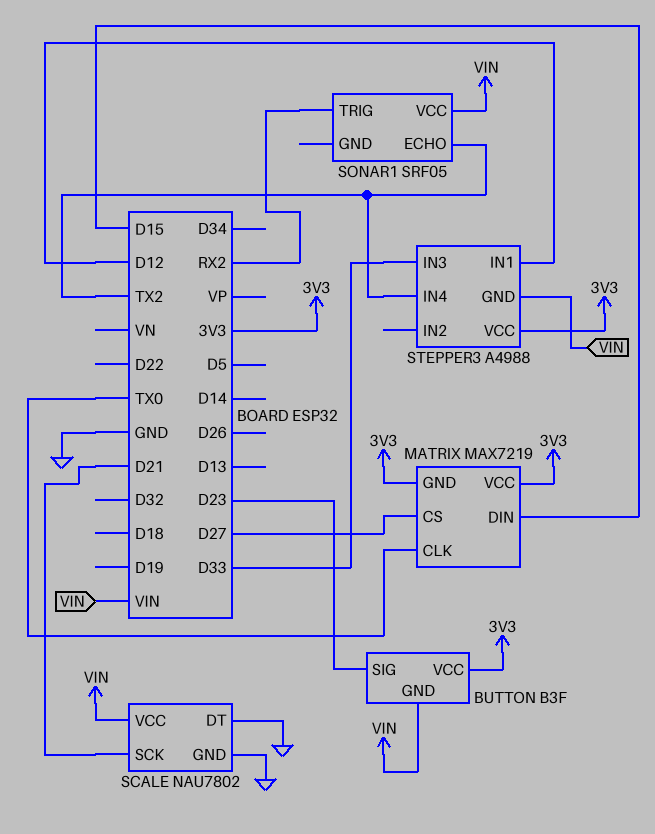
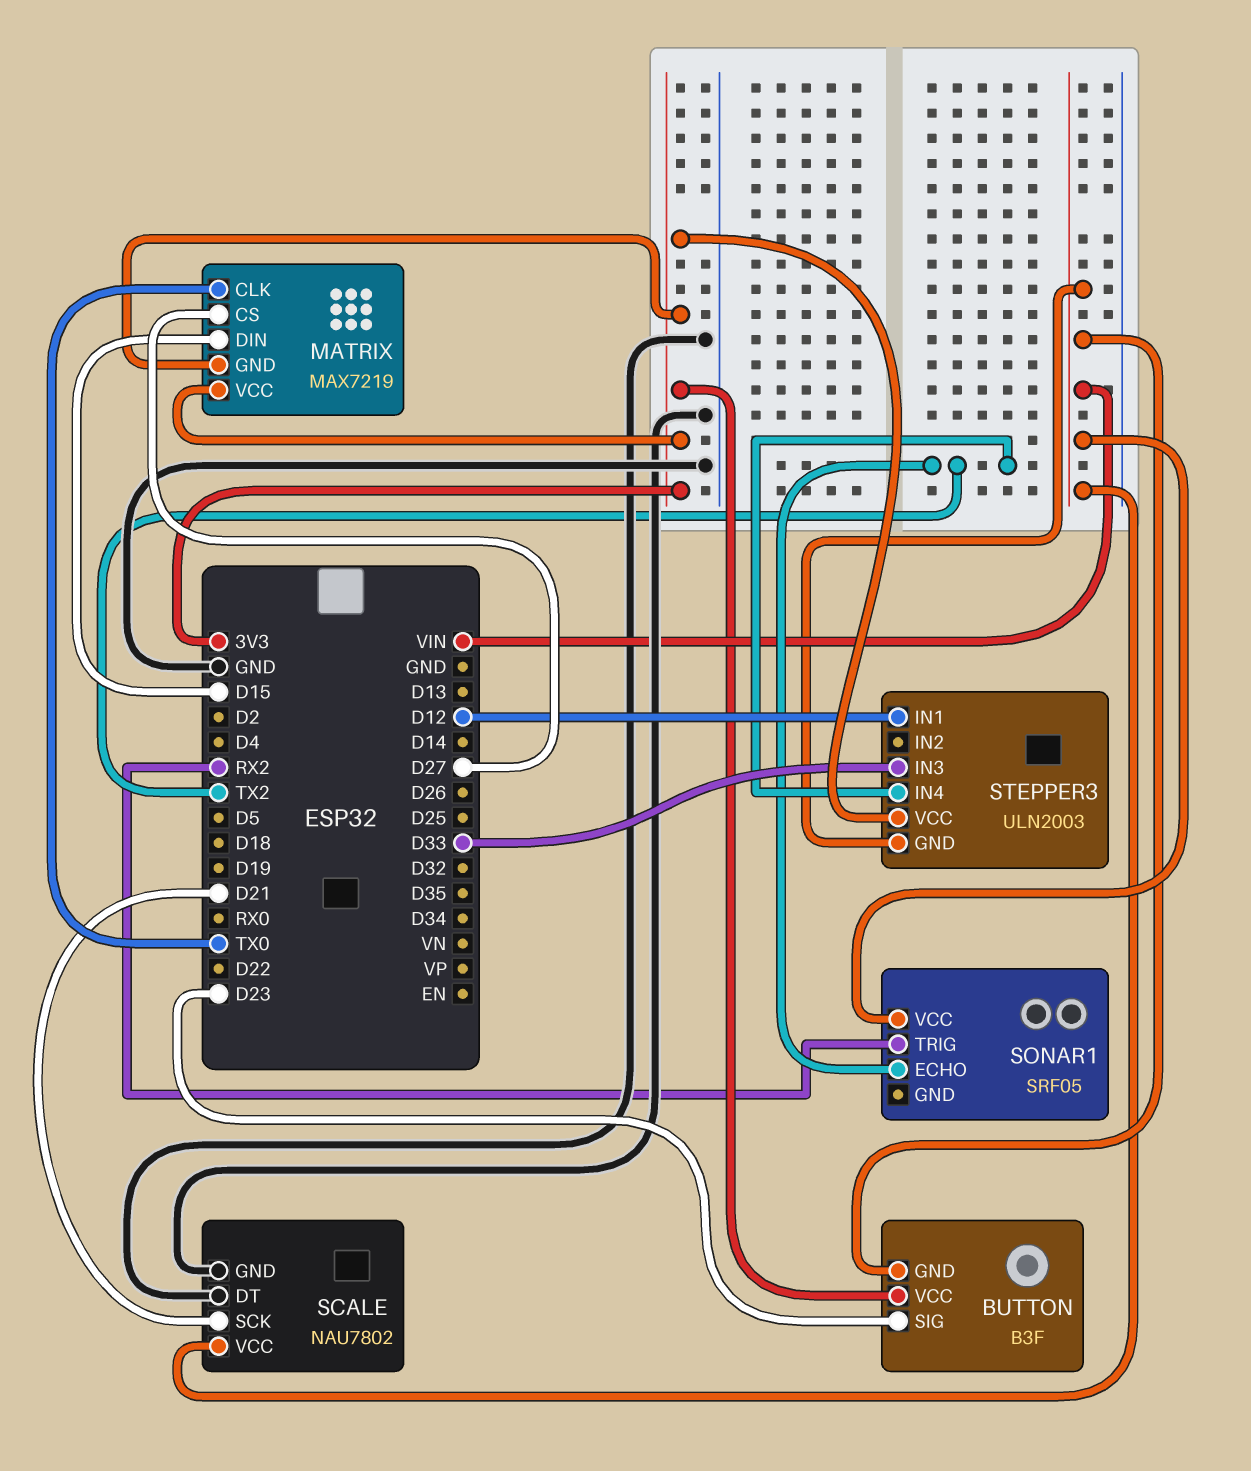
STEPPER3: A4988 -> ULN2003

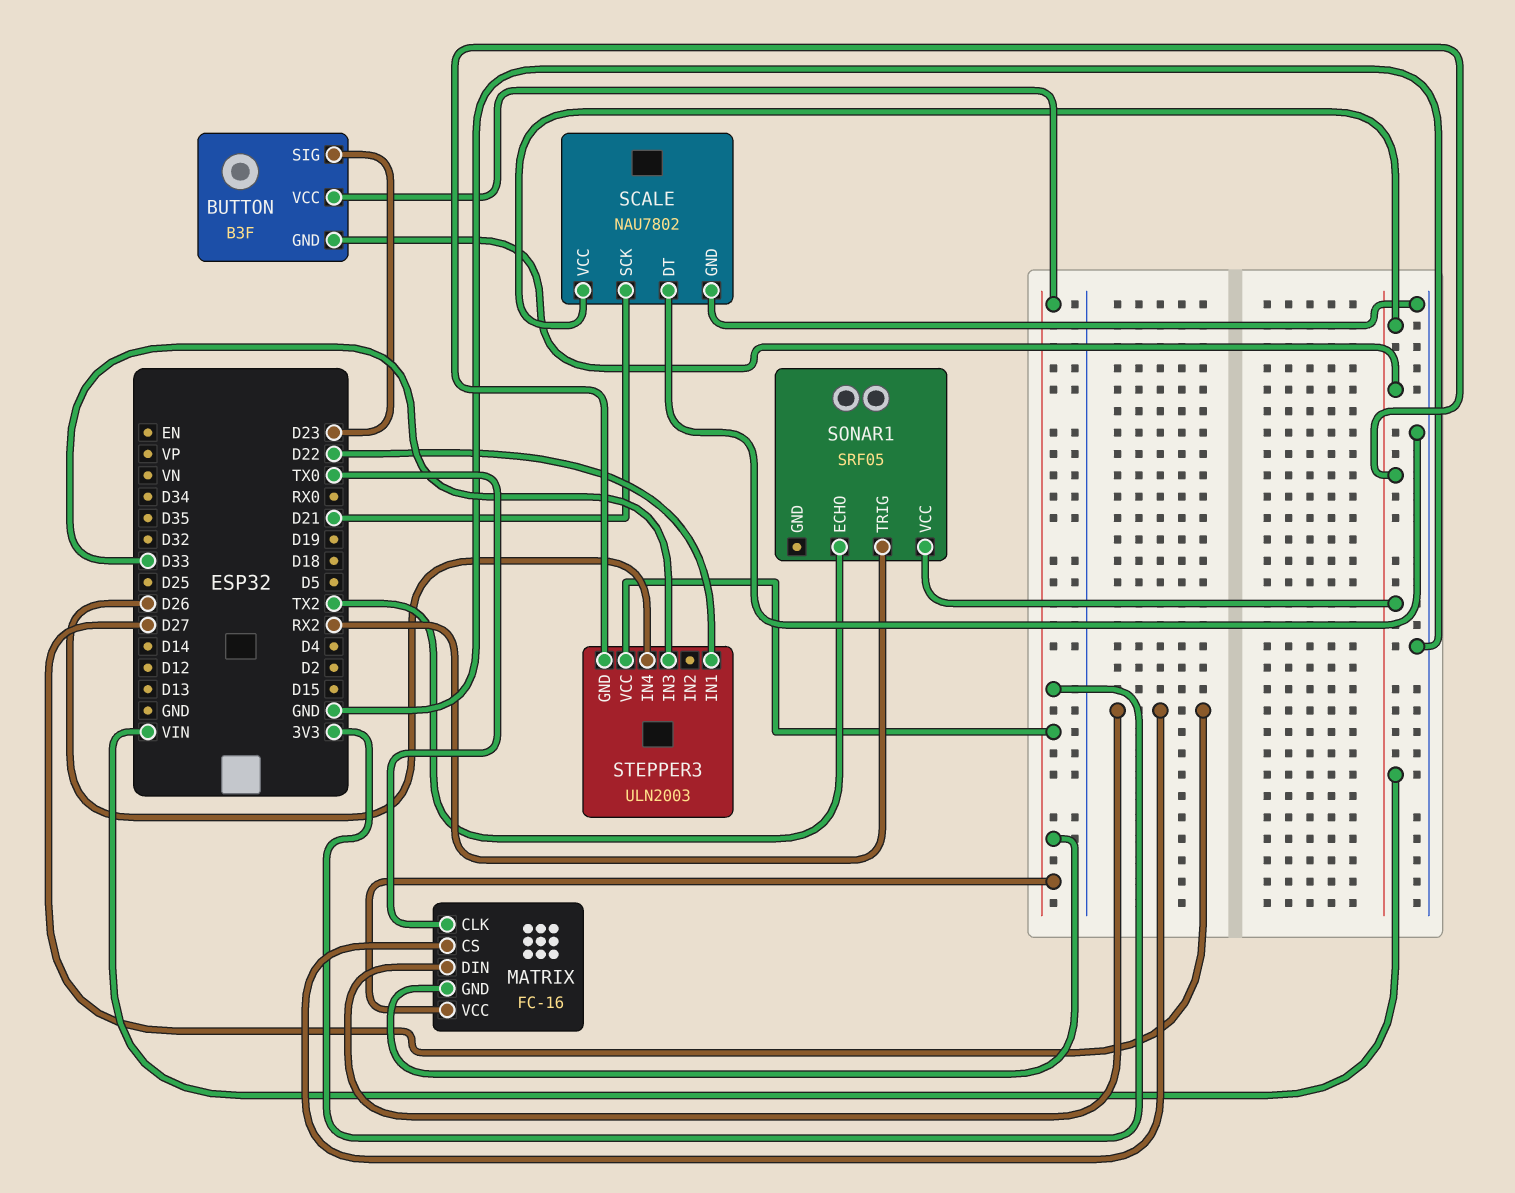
MATRIX: MAX7219 -> FC-16
MATRIX pin DIN: D15 -> D27
STEPPER3 pin IN1: D12 -> D22
STEPPER3 pin IN4: TX2 -> D26

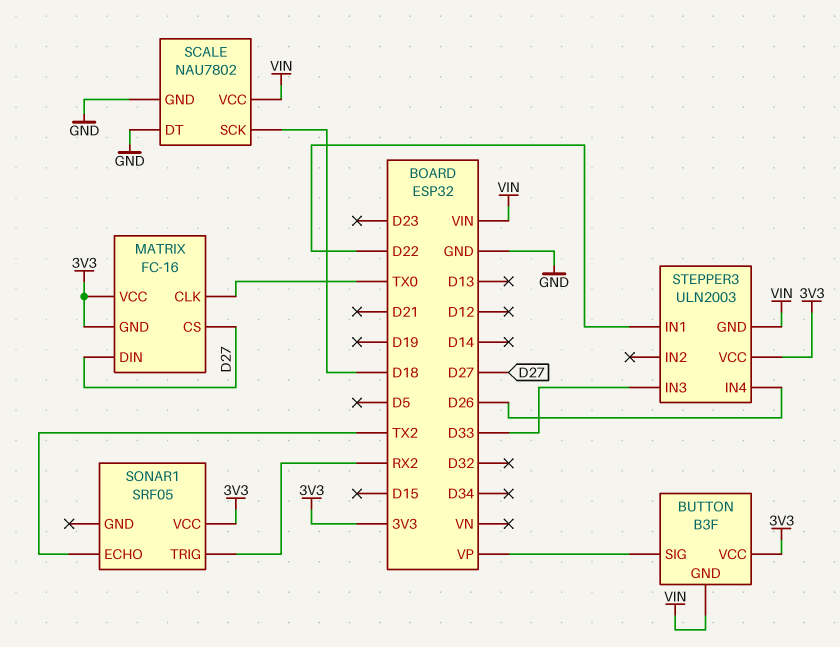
BUTTON pin SIG: D23 -> VP
SCALE pin SCK: D21 -> D18
SONAR1 pin VCC: VIN -> 3V3

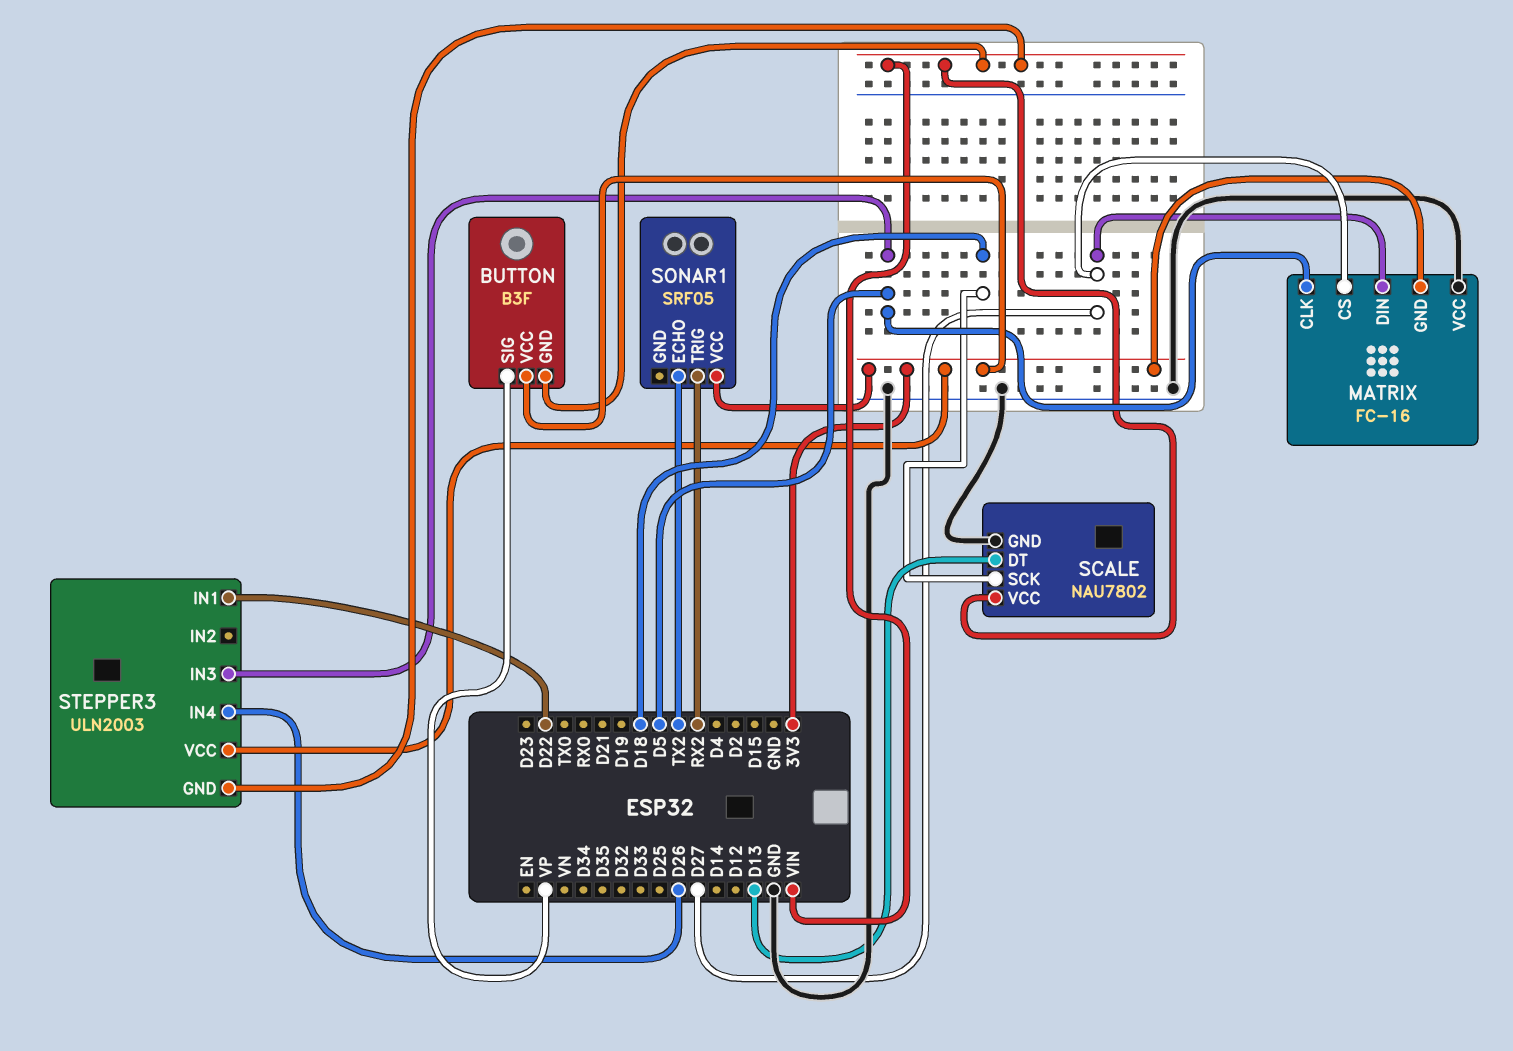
MATRIX pin CLK: TX0 -> D5
MATRIX pin VCC: 3V3 -> GND
SCALE pin DT: GND -> D13
STEPPER3 pin IN3: D33 -> D5

